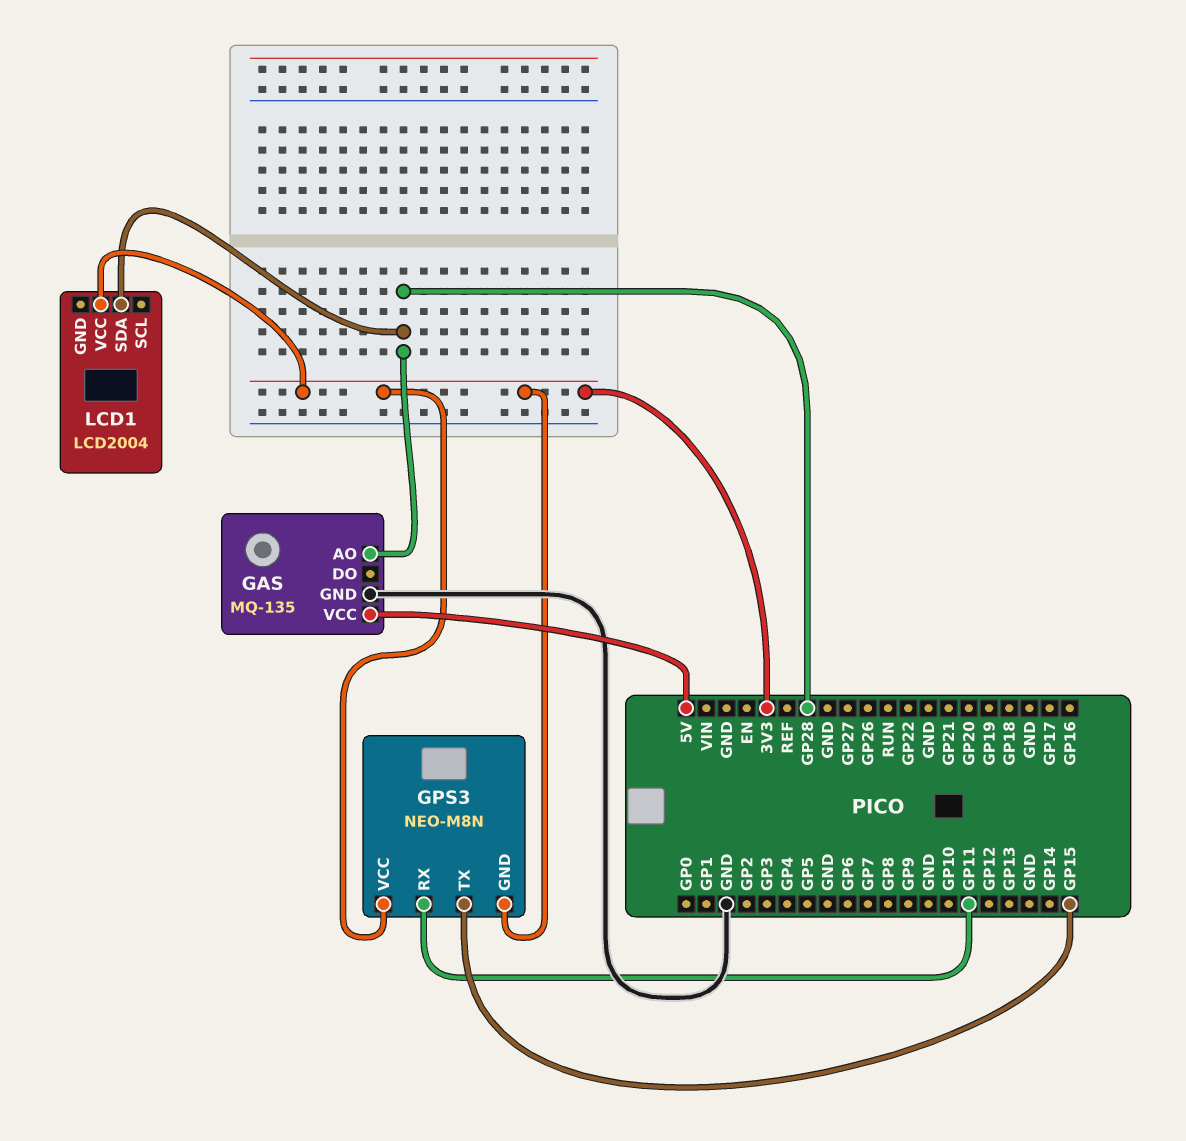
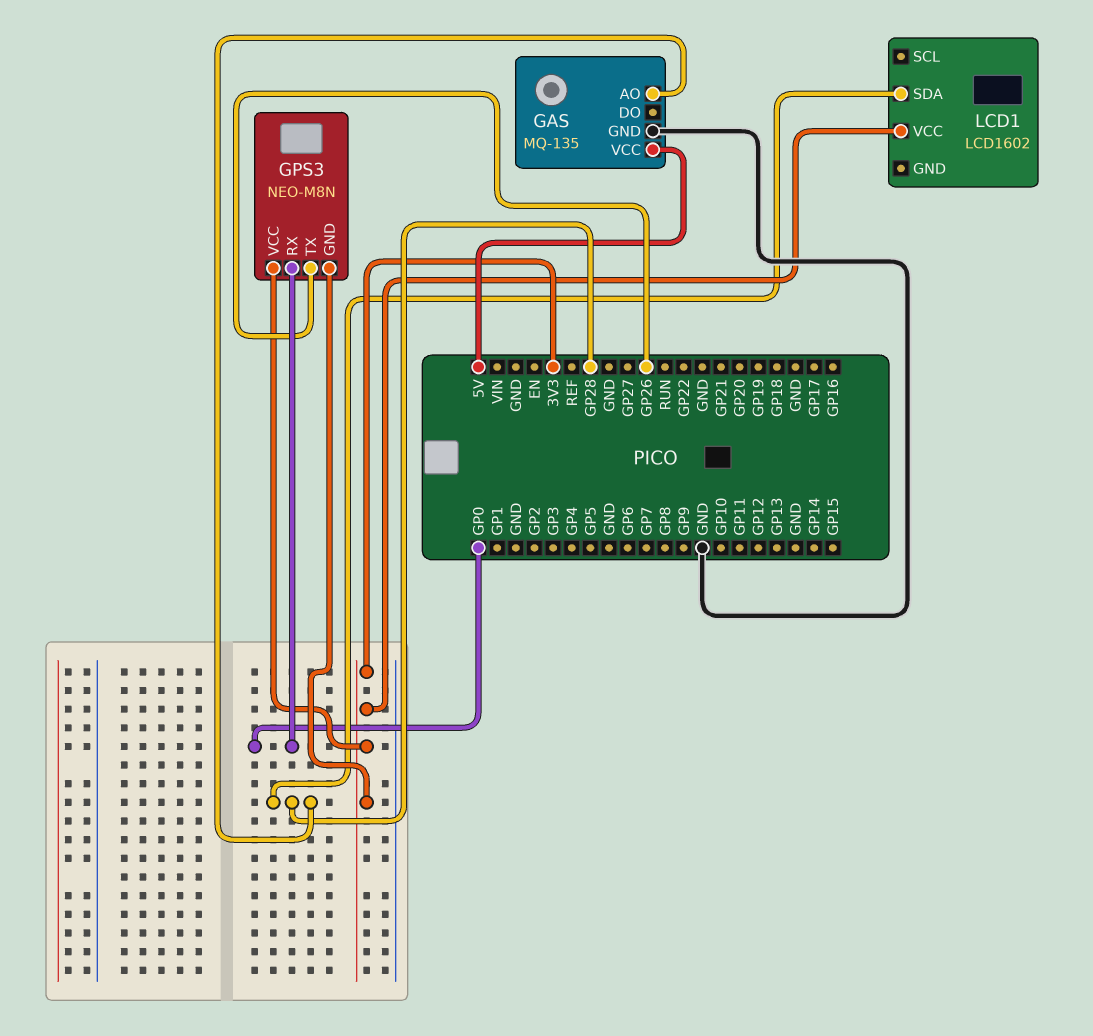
GPS3 pin RX: GP11 -> GP0
GPS3 pin TX: GP15 -> GP26
LCD1: LCD2004 -> LCD1602

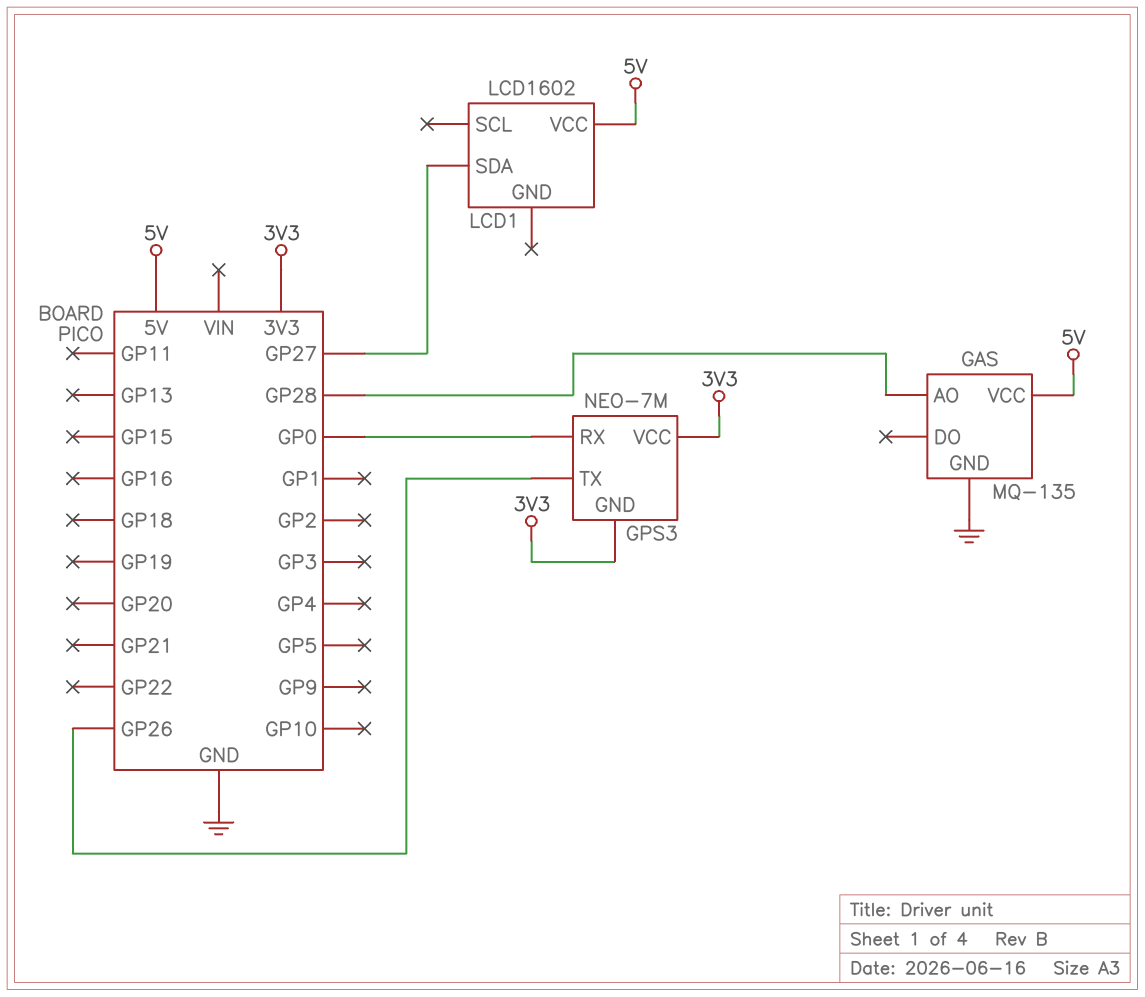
GPS3: NEO-M8N -> NEO-7M
LCD1 pin SDA: GP28 -> GP27
LCD1 pin VCC: 3V3 -> 5V

